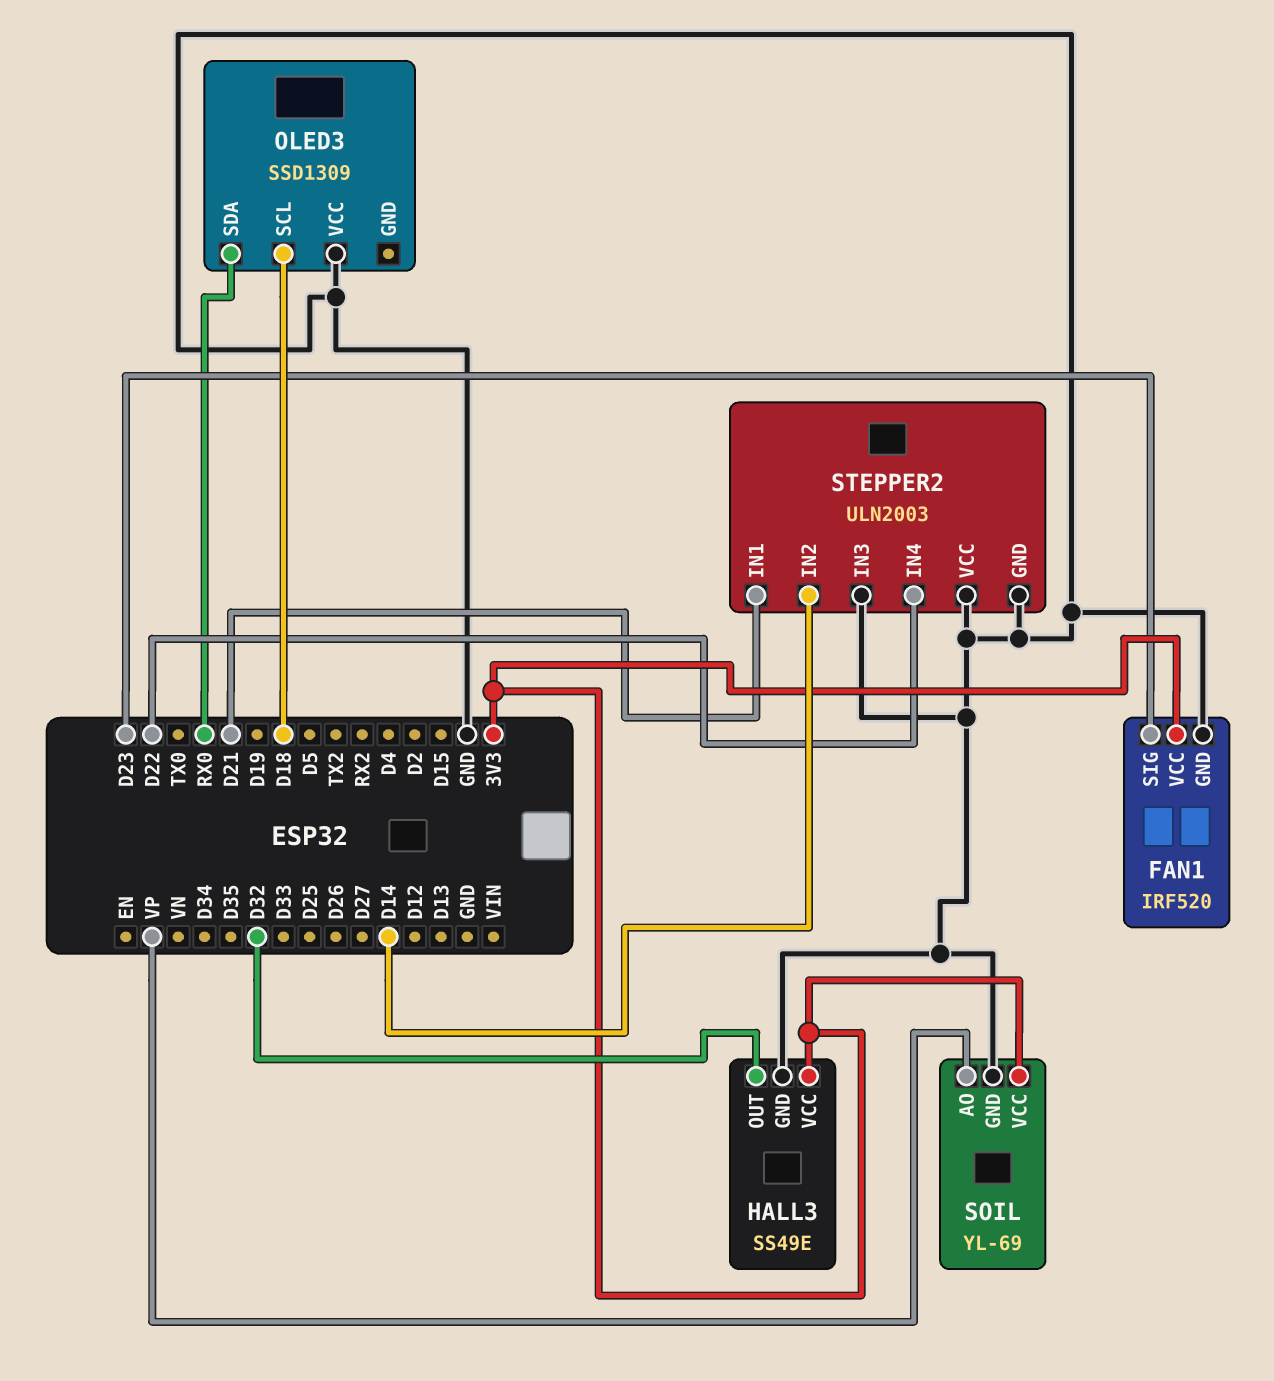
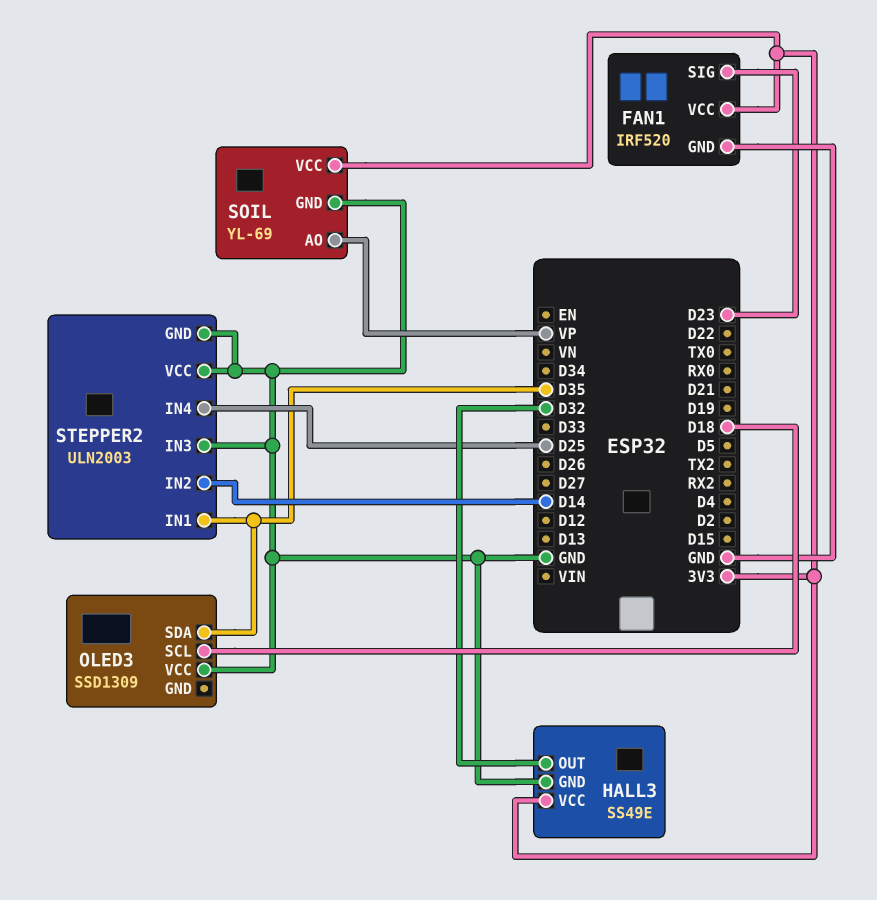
OLED3 pin SDA: RX0 -> D35
STEPPER2 pin IN1: D21 -> D35
STEPPER2 pin IN4: D22 -> D25

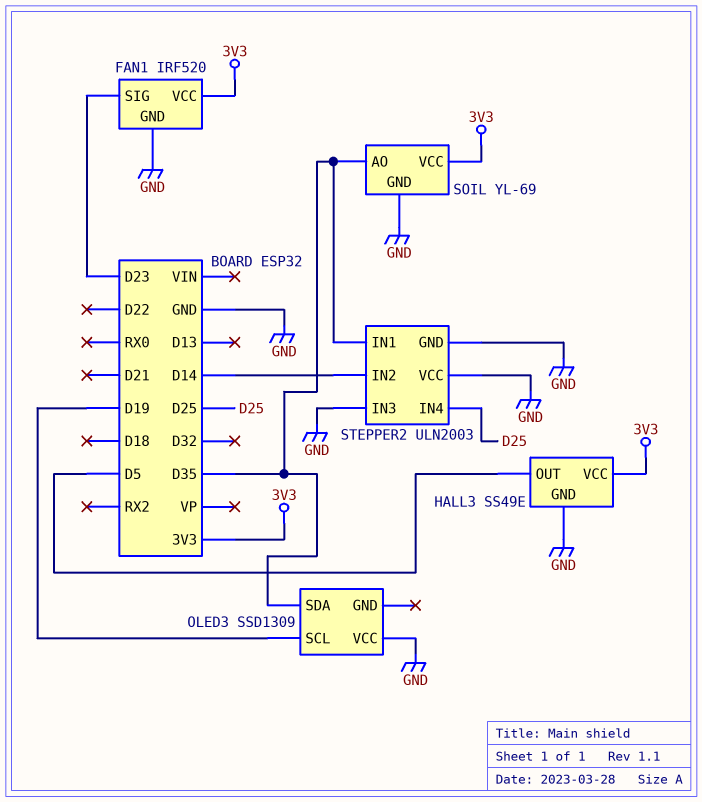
HALL3 pin OUT: D32 -> D5
OLED3 pin SCL: D18 -> D19
SOIL pin AO: VP -> D35

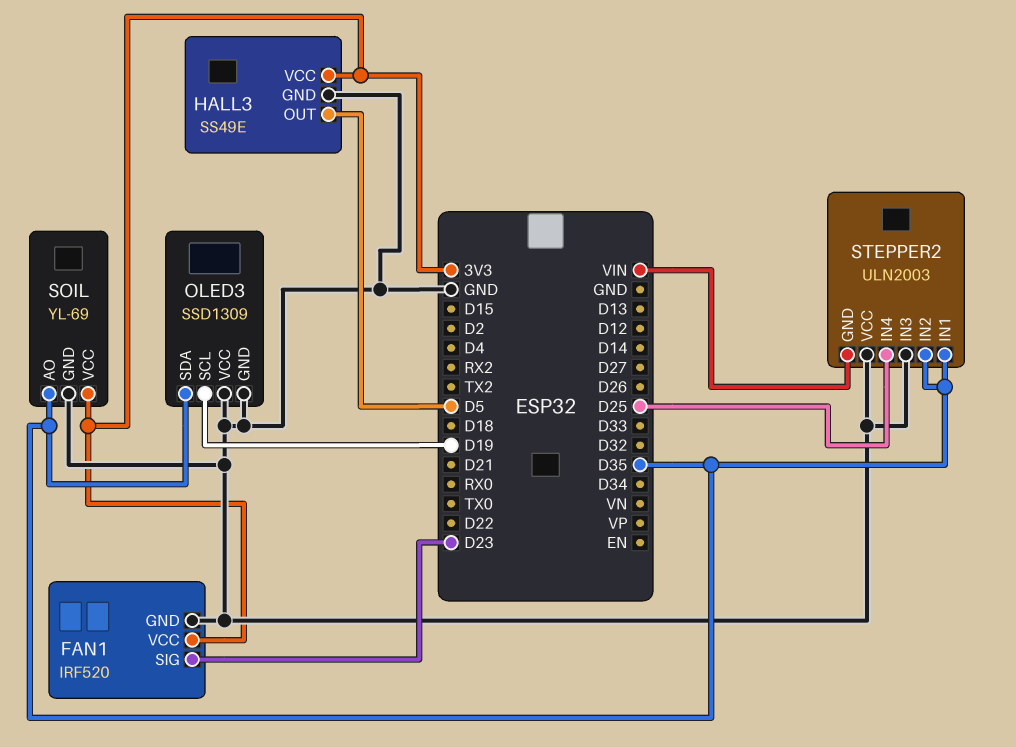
OLED3 pin GND: none -> GND
STEPPER2 pin GND: GND -> VIN
STEPPER2 pin IN2: D14 -> D35

